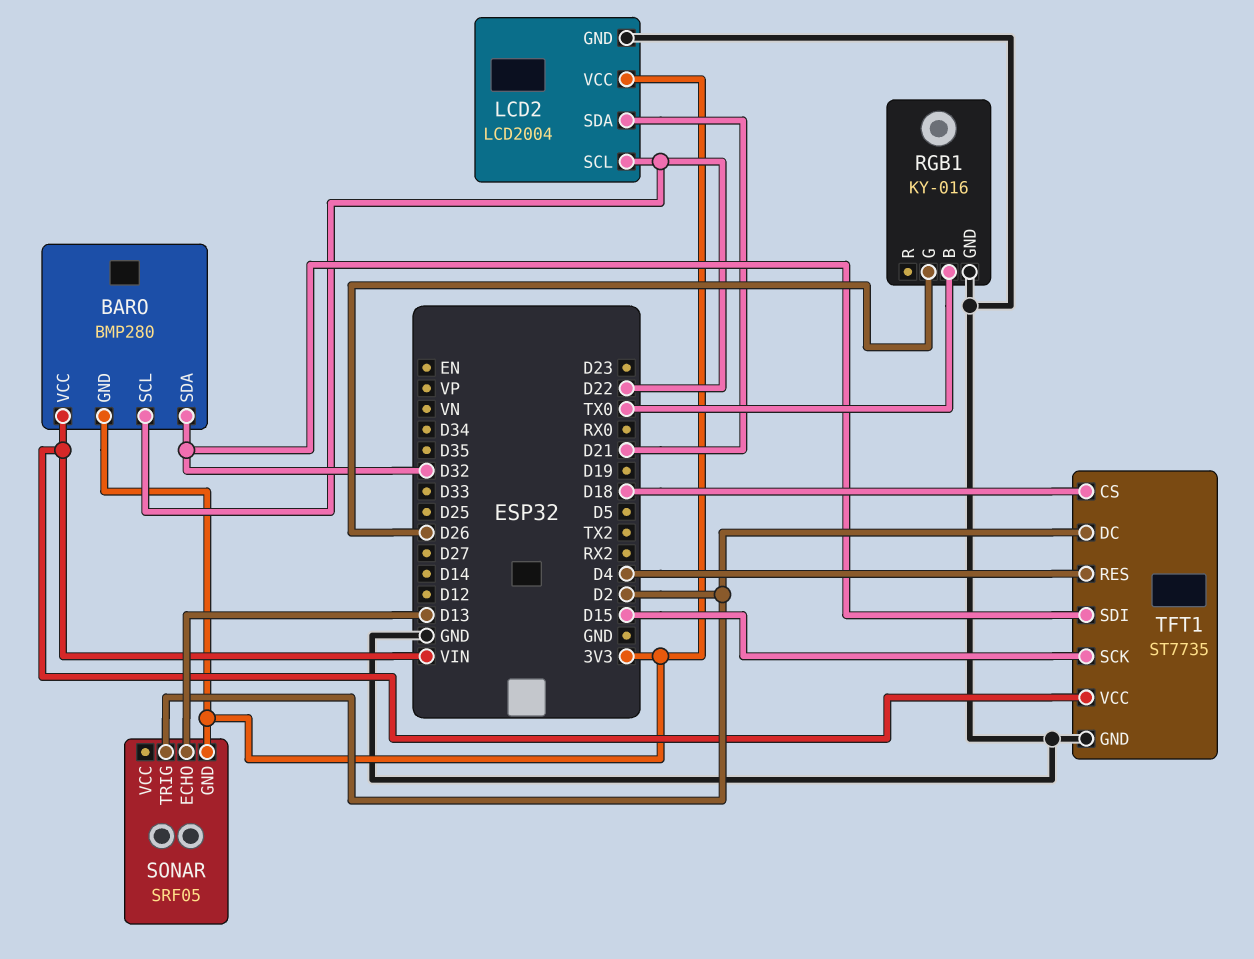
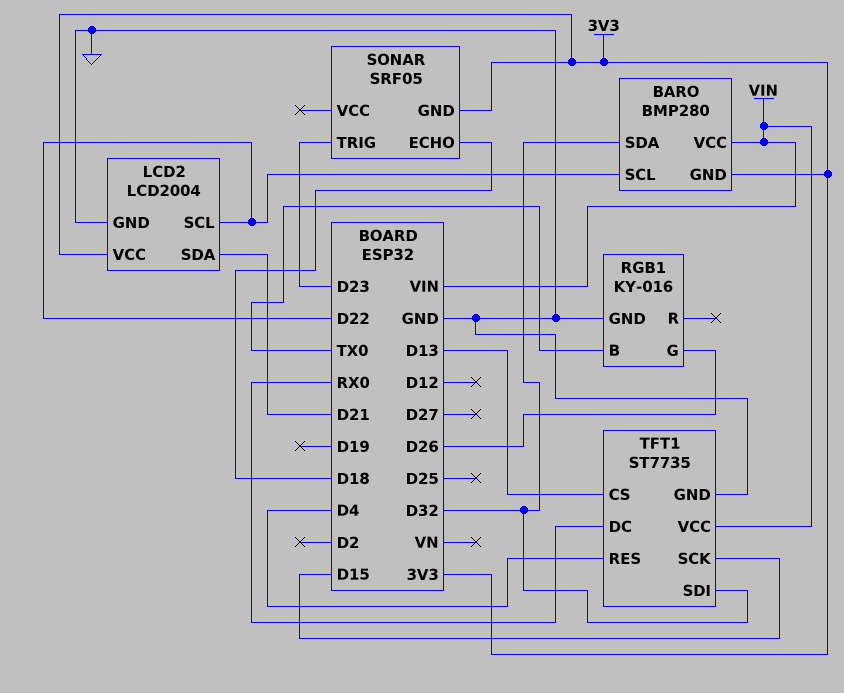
SONAR pin ECHO: D13 -> D18
SONAR pin TRIG: D2 -> D23
TFT1 pin CS: D18 -> D13
TFT1 pin DC: D2 -> RX0

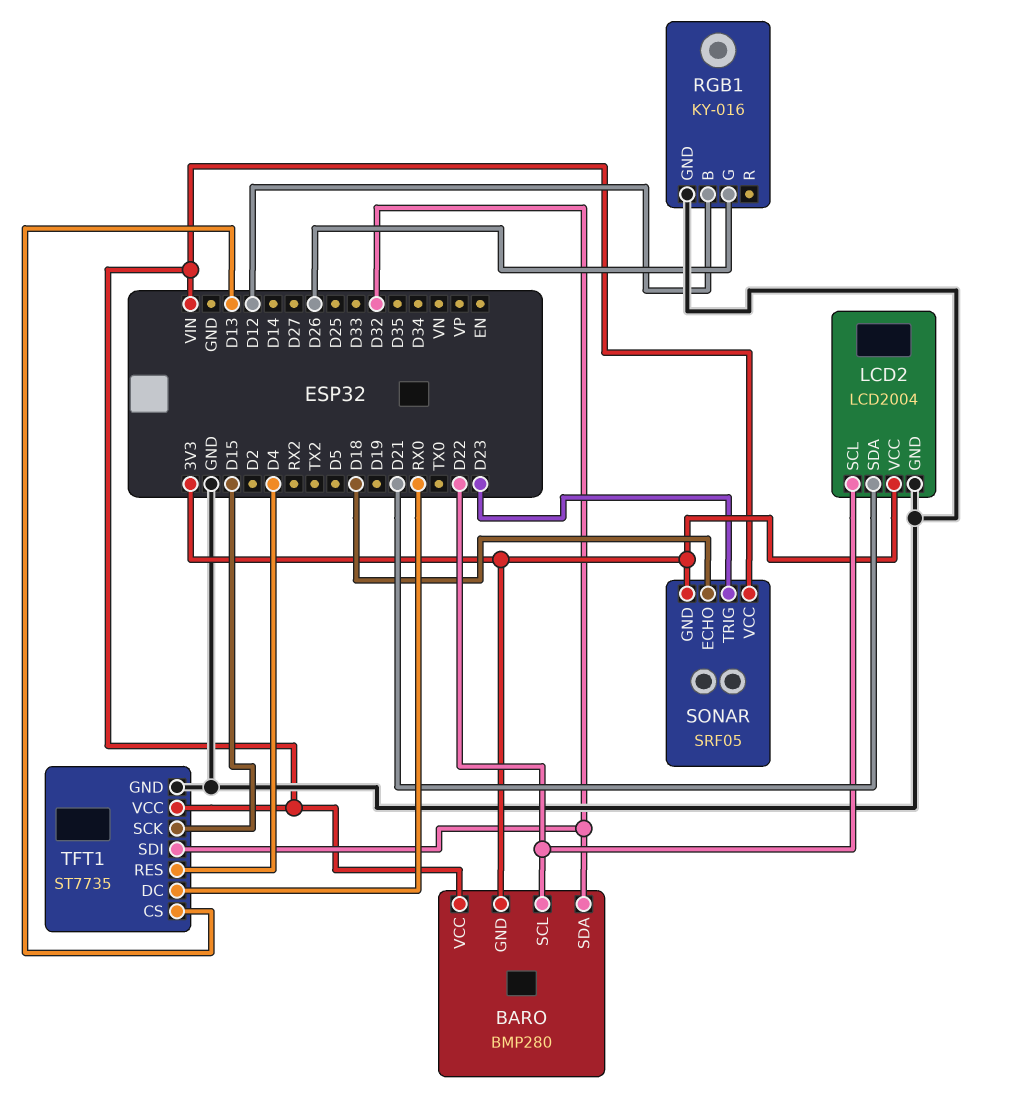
RGB1 pin B: TX0 -> D12
SONAR pin VCC: none -> VIN

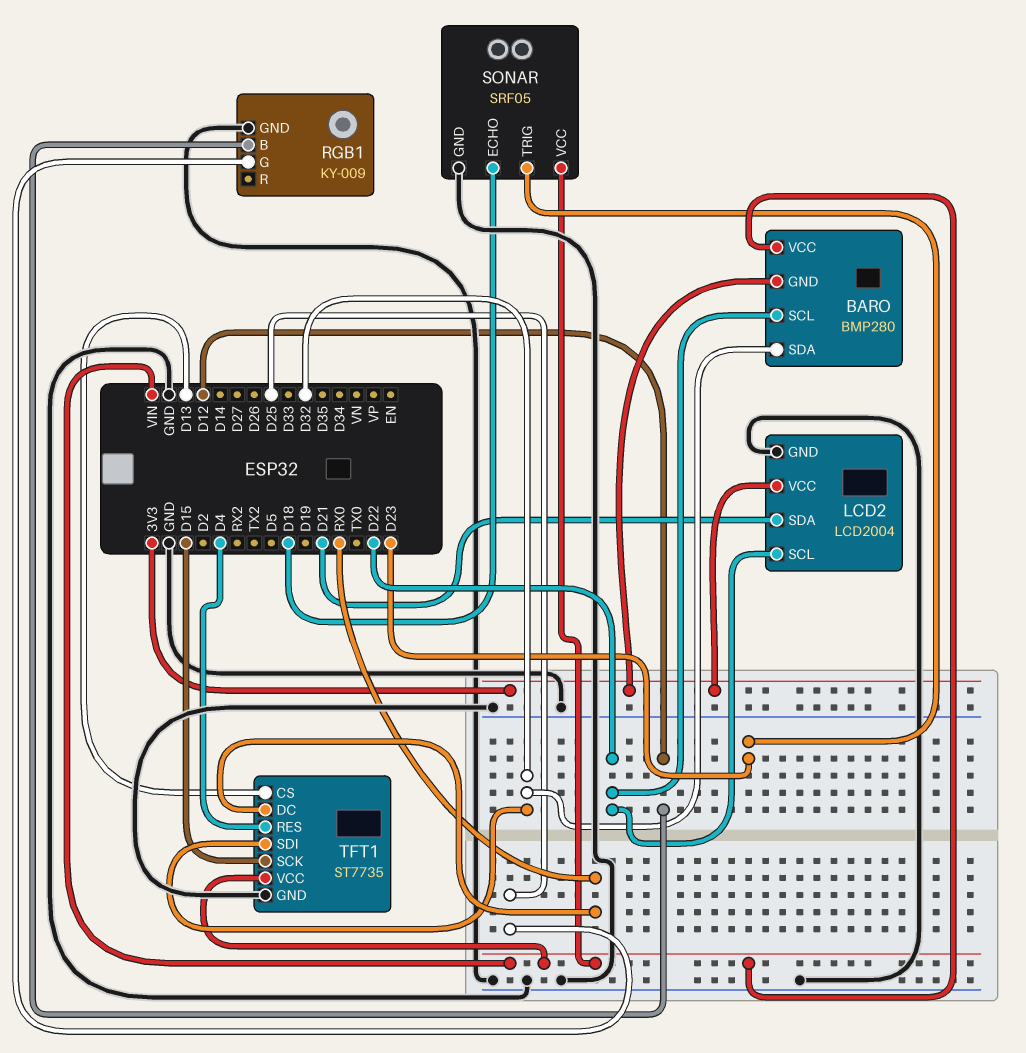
RGB1: KY-016 -> KY-009
RGB1 pin G: D26 -> D25
SONAR pin GND: 3V3 -> GND

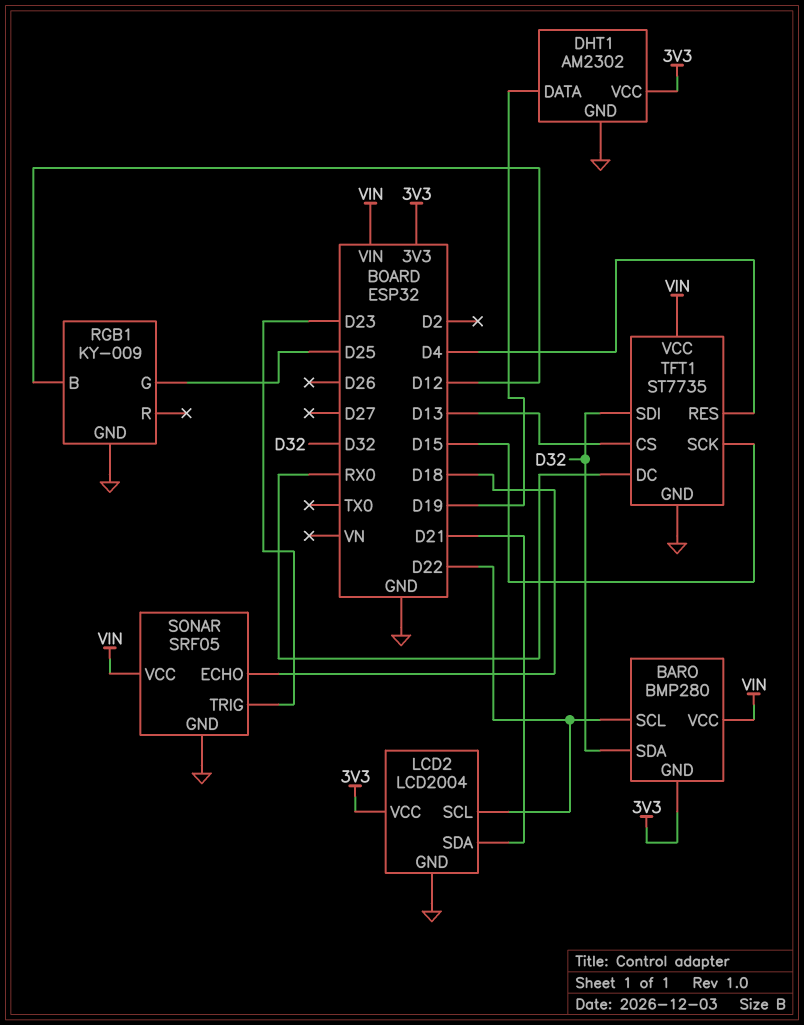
DHT1: none -> AM2302
DHT1 pin DATA: none -> D19
DHT1 pin GND: none -> GND
DHT1 pin VCC: none -> 3V3

